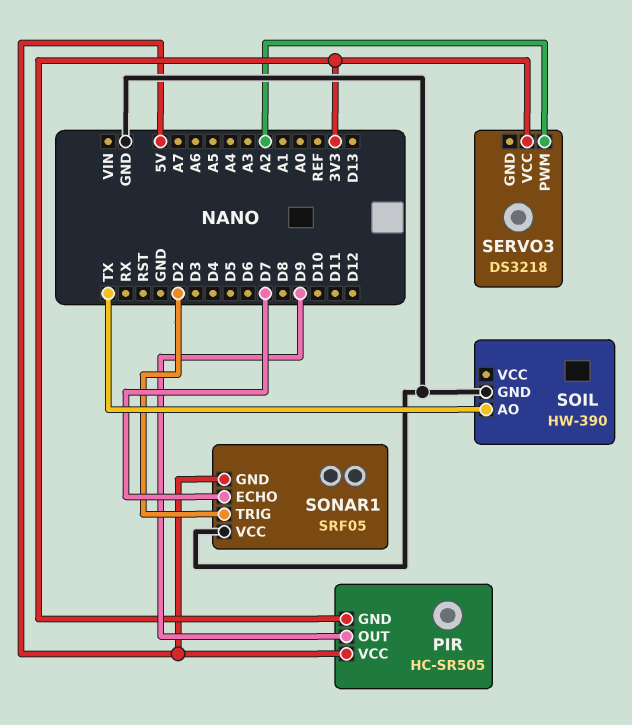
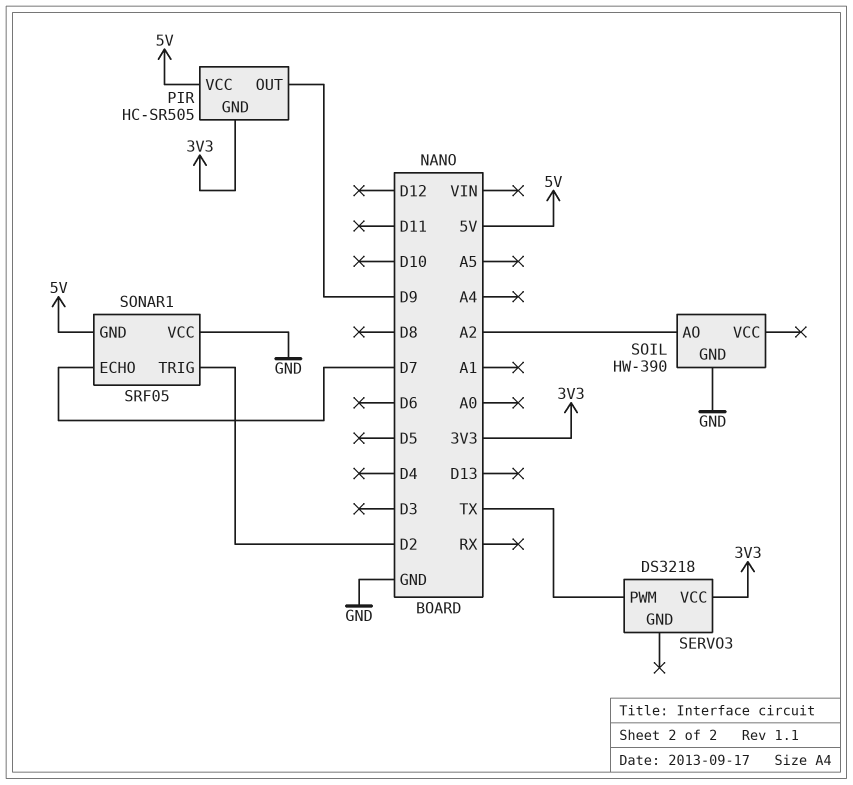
SERVO3 pin PWM: A2 -> TX
SOIL pin AO: TX -> A2

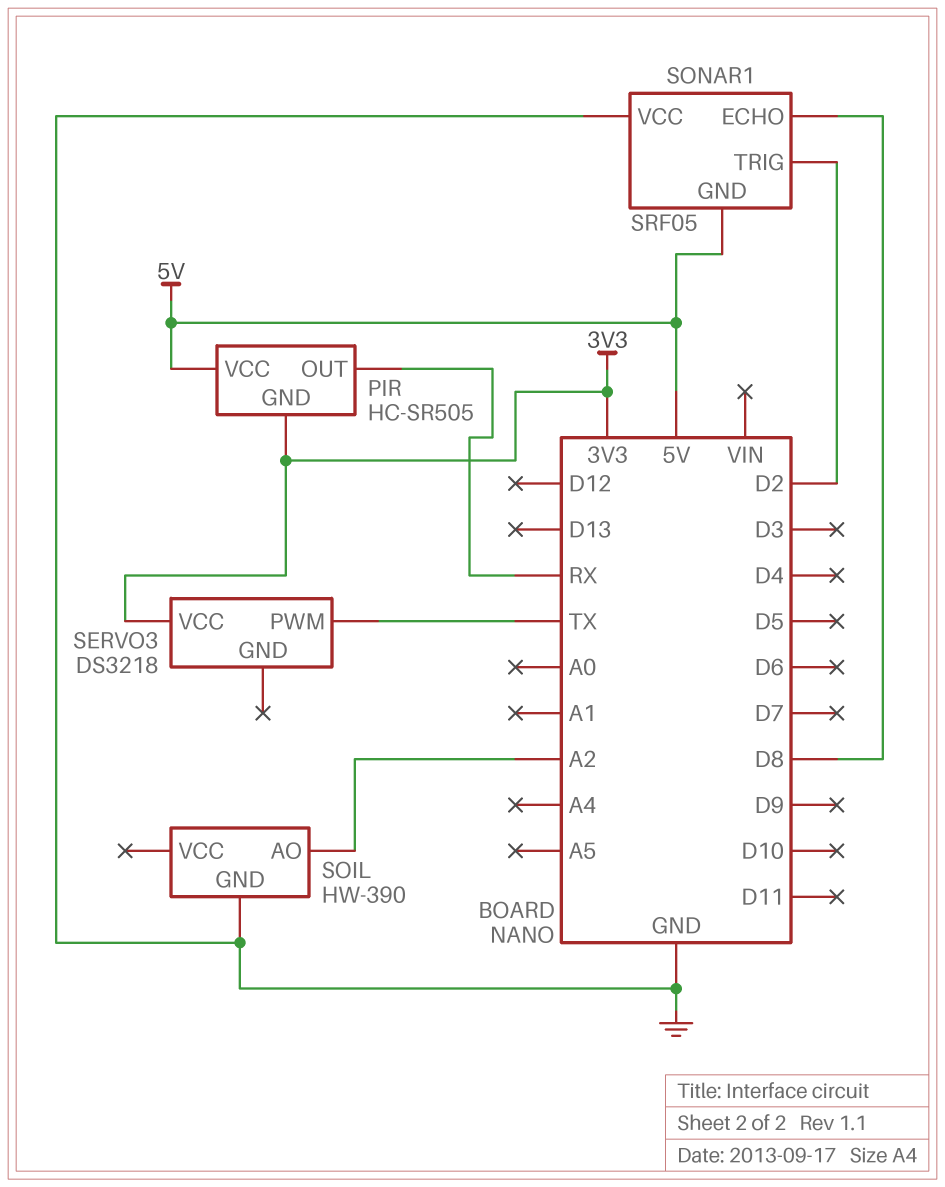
PIR pin OUT: D9 -> RX
SONAR1 pin ECHO: D7 -> D8

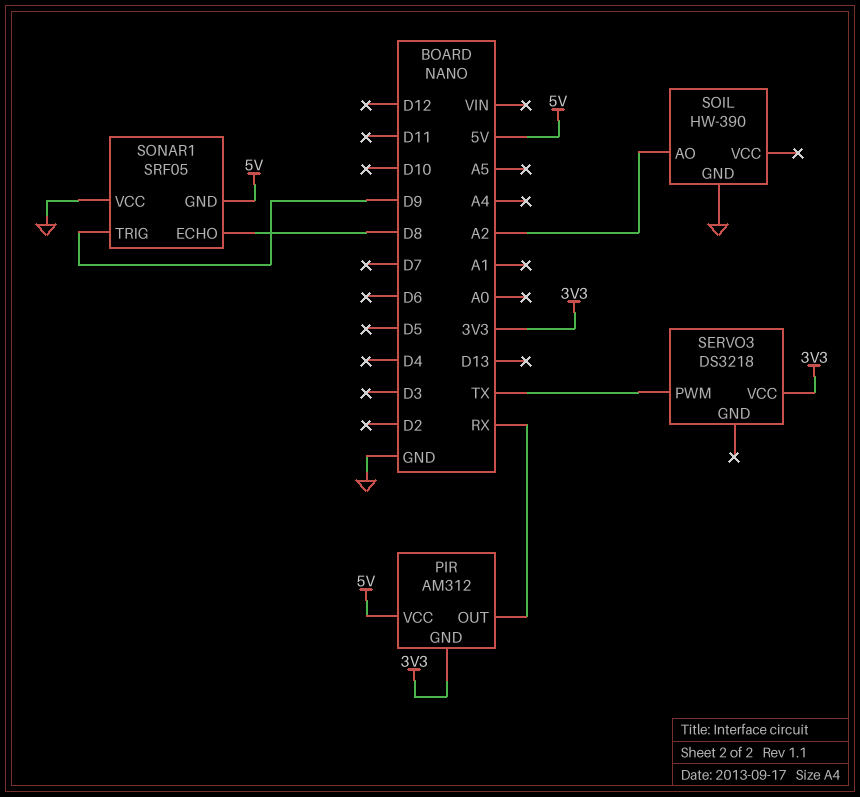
PIR: HC-SR505 -> AM312
SONAR1 pin TRIG: D2 -> D9

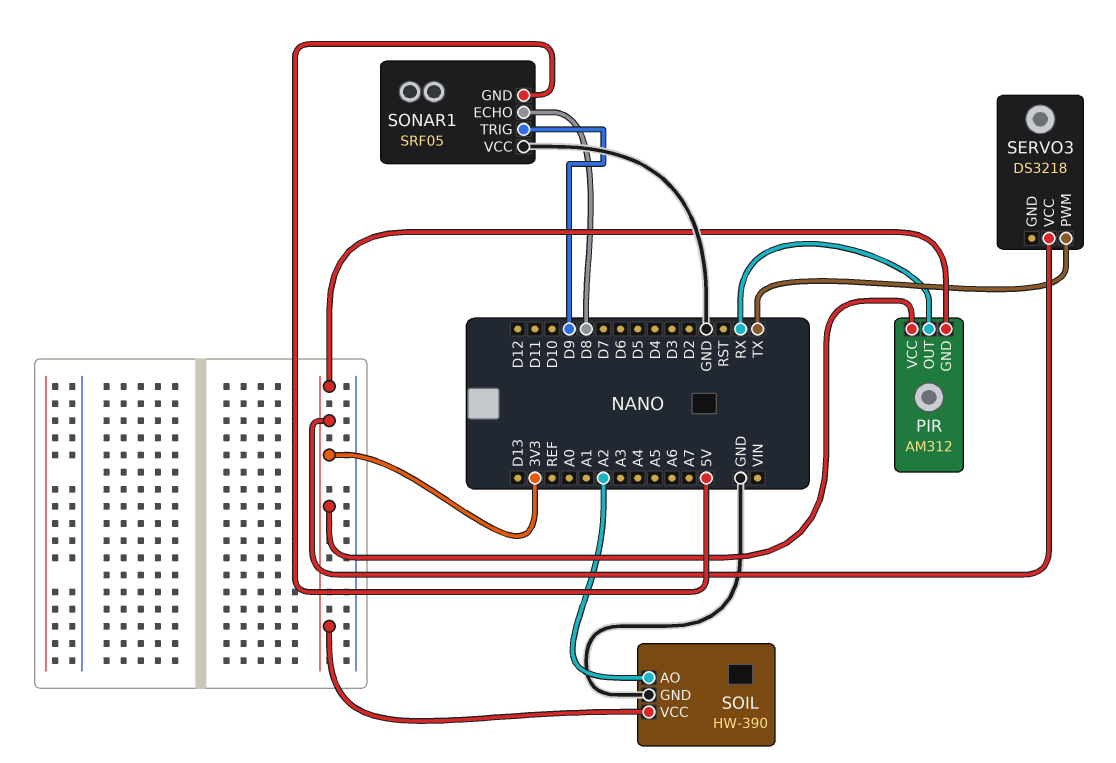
PIR pin VCC: 5V -> 3V3
SOIL pin VCC: none -> 3V3

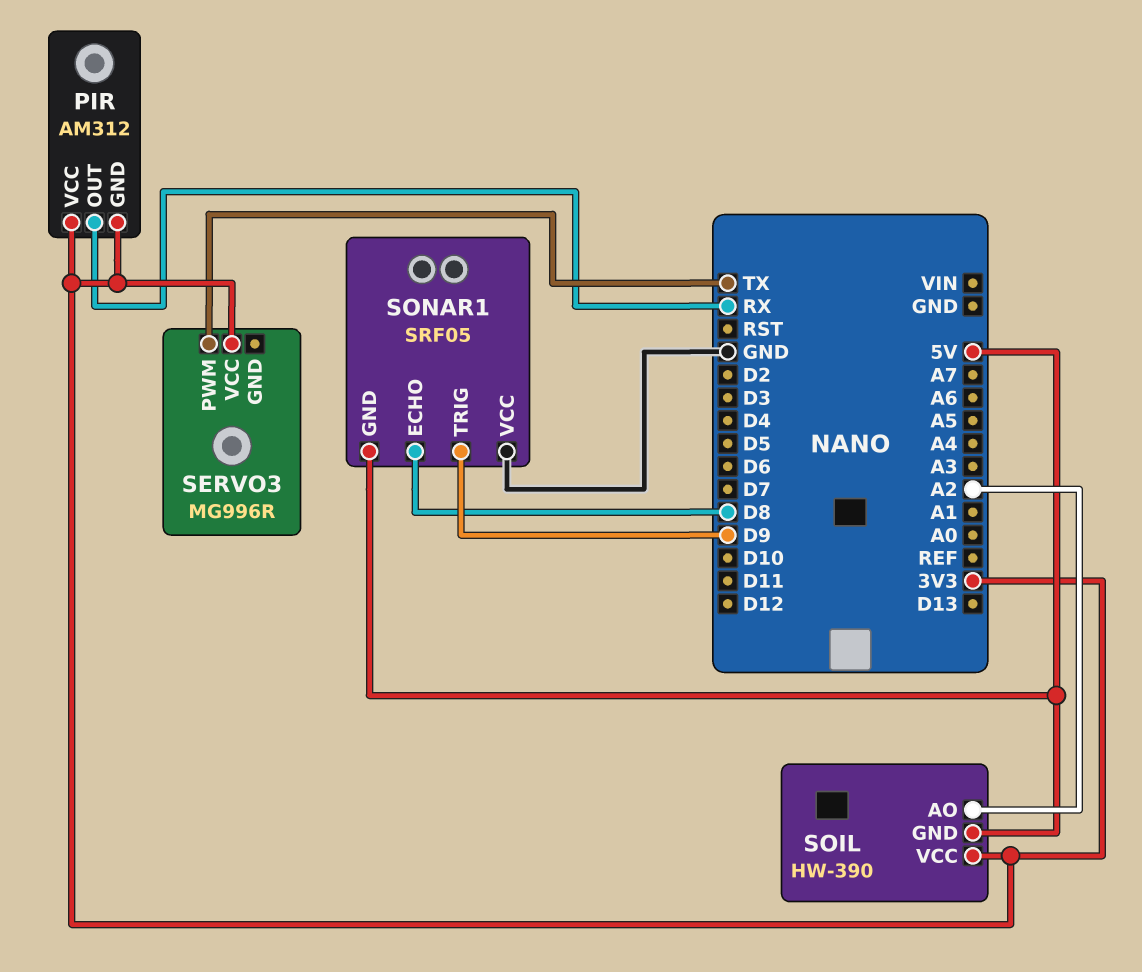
SERVO3: DS3218 -> MG996R
SOIL pin GND: GND -> 5V

